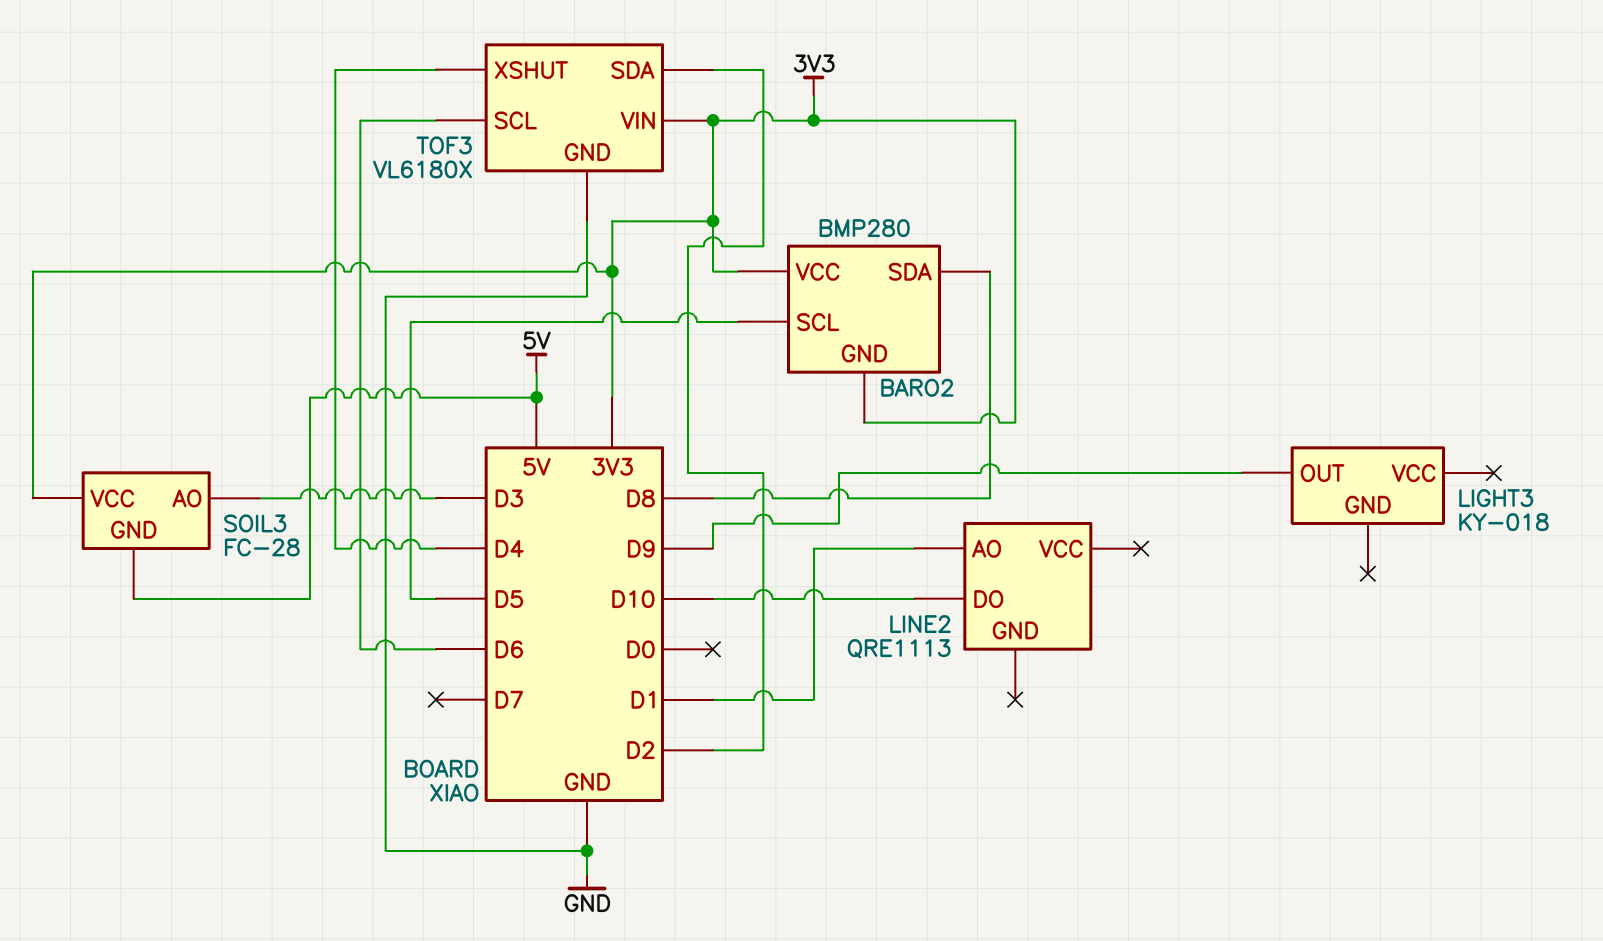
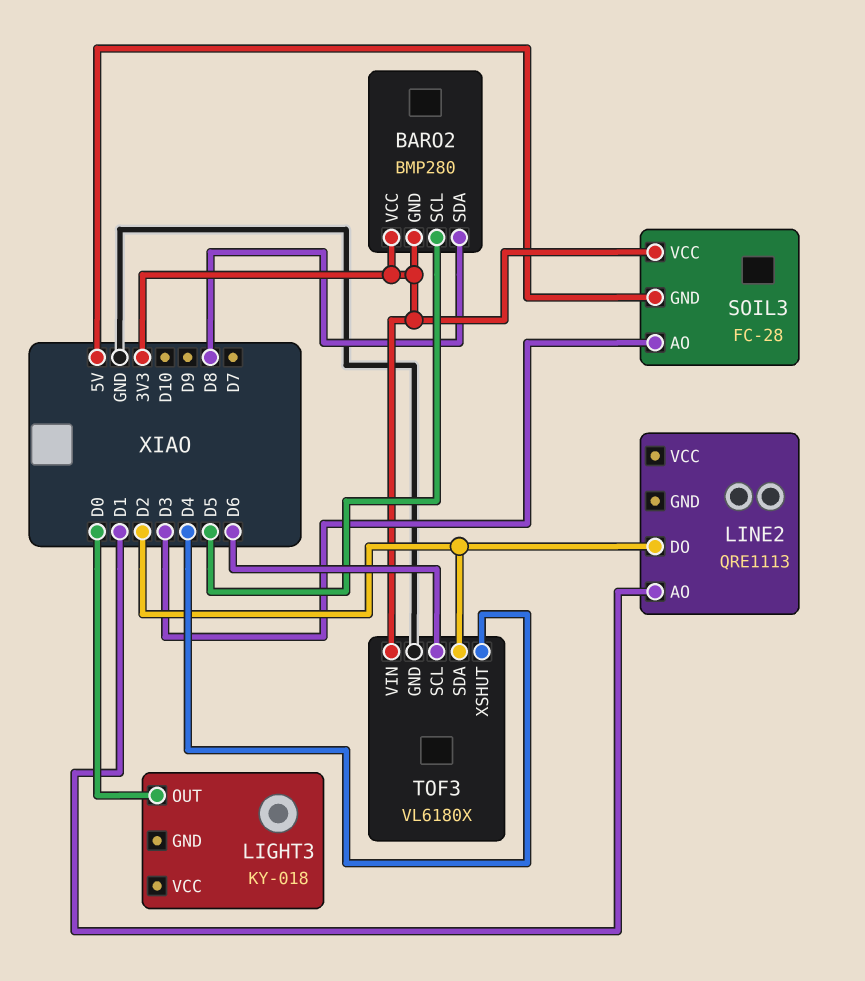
LIGHT3 pin OUT: D9 -> D0
LINE2 pin DO: D10 -> D2

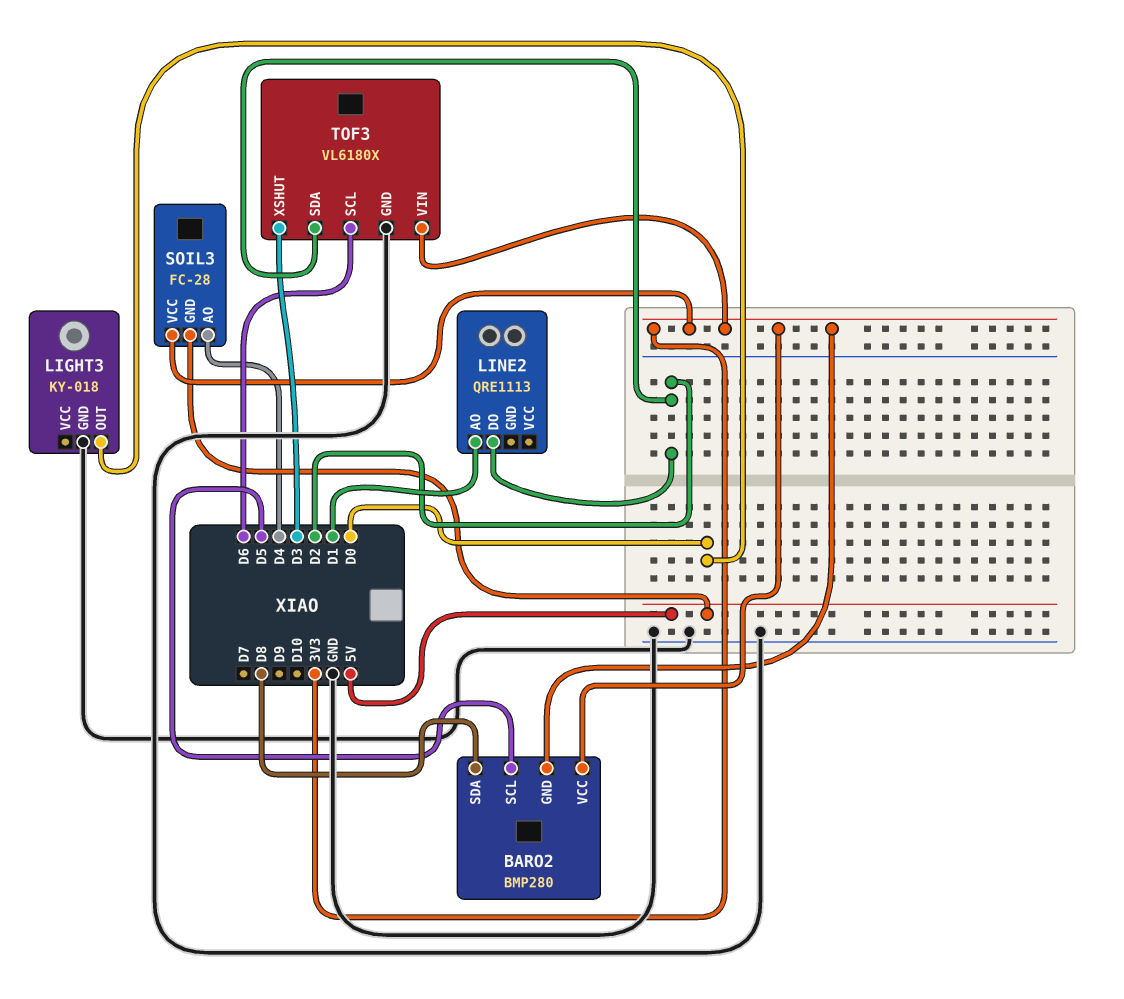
LIGHT3 pin GND: none -> GND
SOIL3 pin AO: D3 -> D4
TOF3 pin XSHUT: D4 -> D3

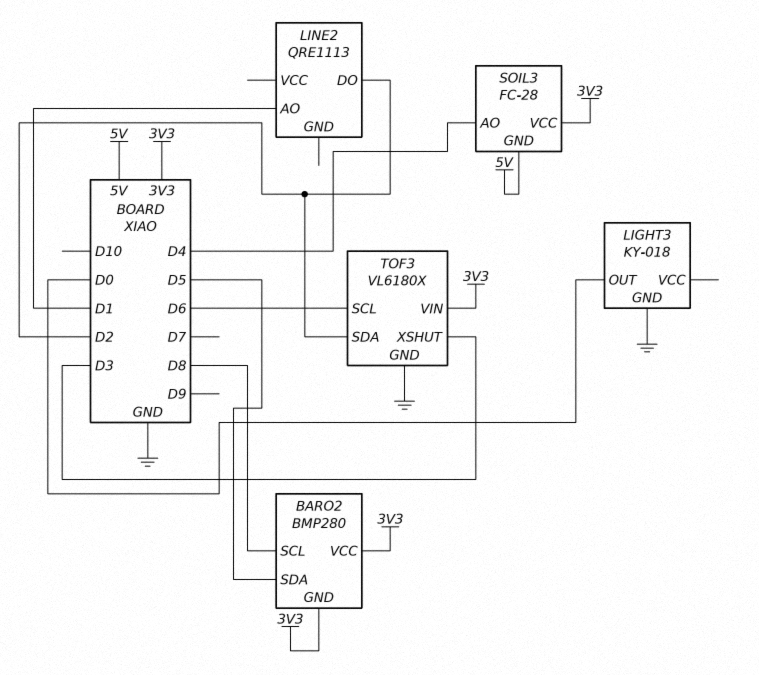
BARO2 pin SCL: D5 -> D8
BARO2 pin SDA: D8 -> D5

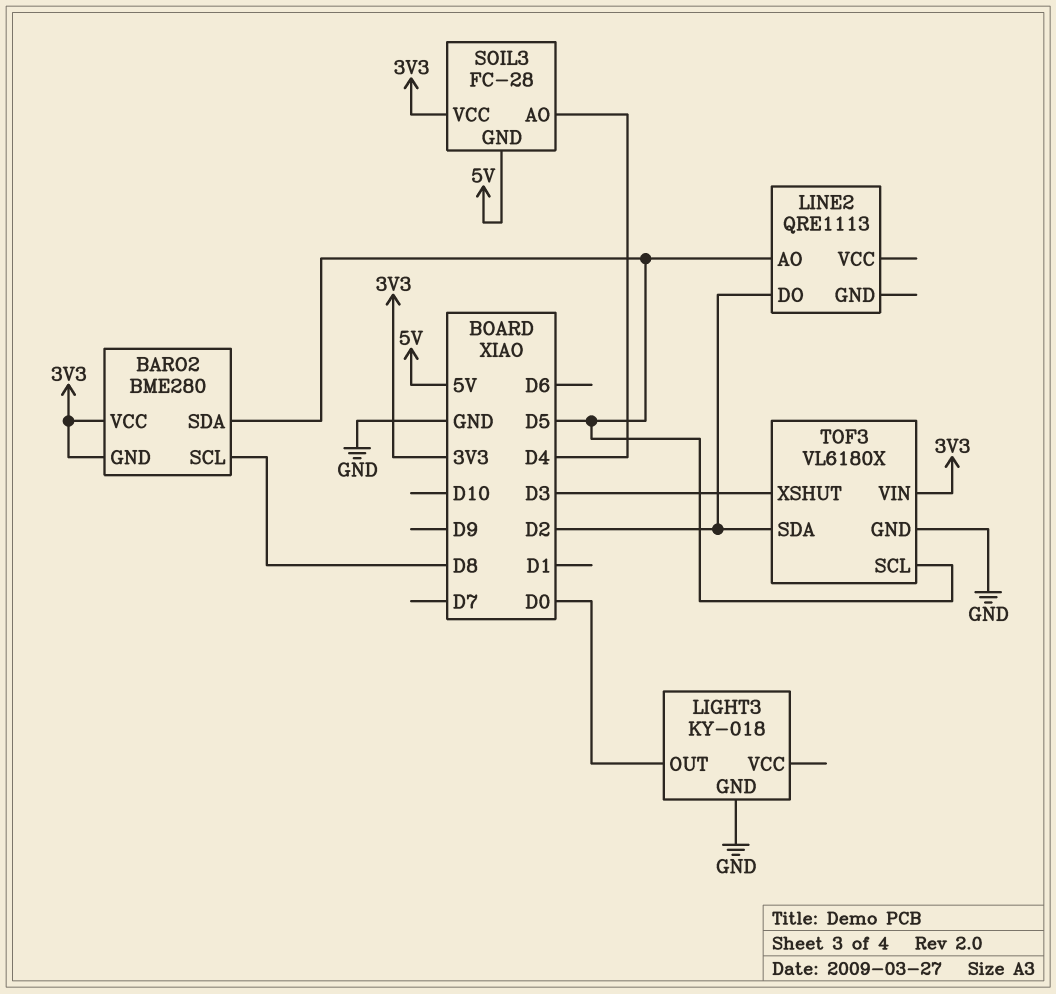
BARO2: BMP280 -> BME280
LINE2 pin AO: D1 -> D5
TOF3 pin SCL: D6 -> D5

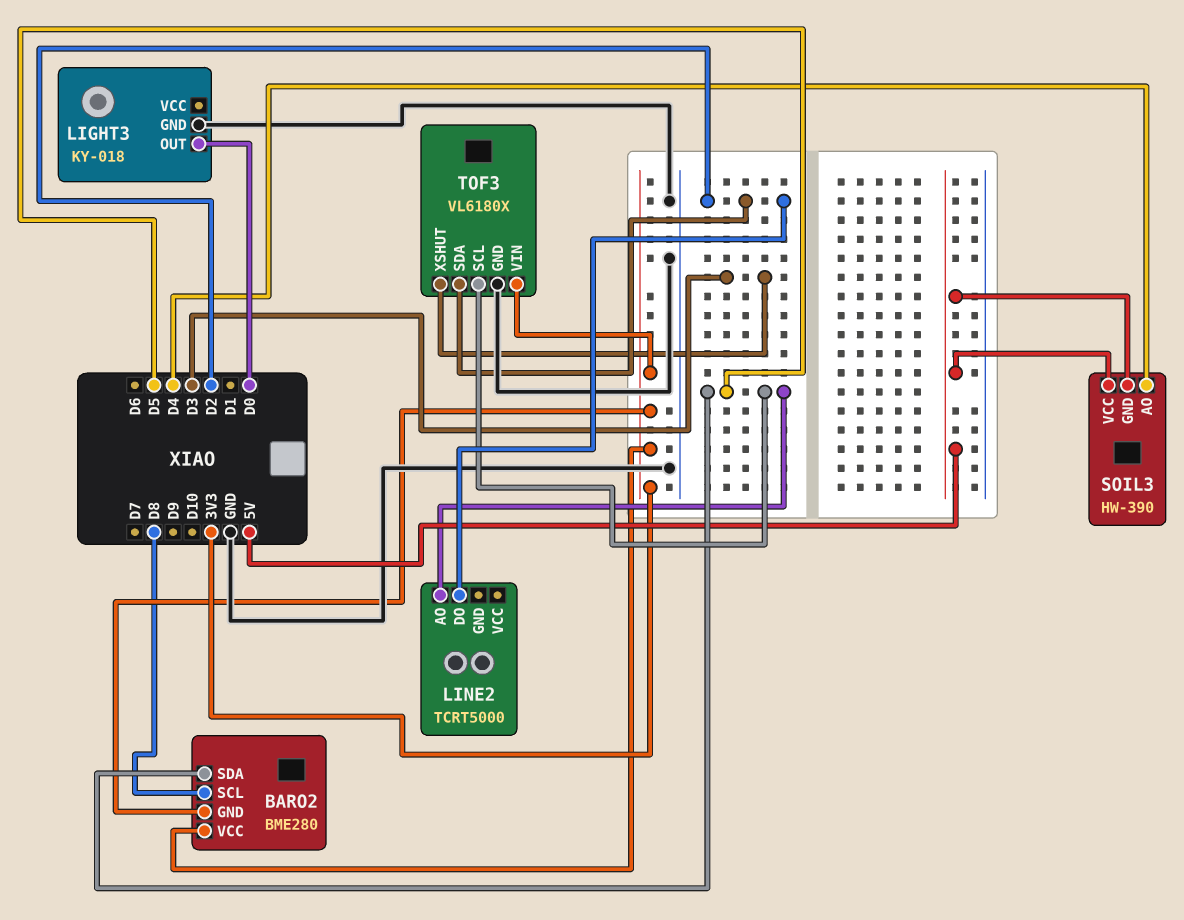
LINE2: QRE1113 -> TCRT5000
SOIL3: FC-28 -> HW-390
SOIL3 pin VCC: 3V3 -> 5V

